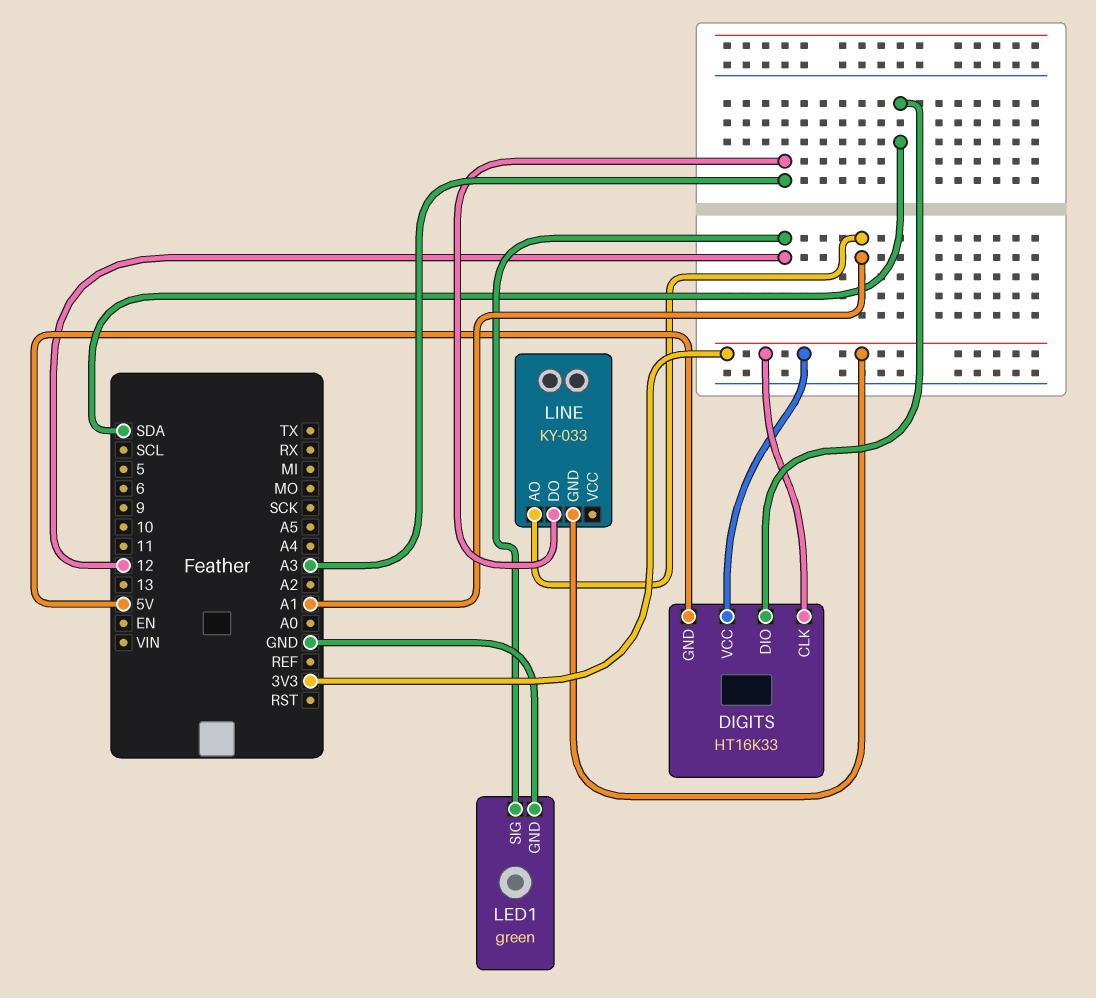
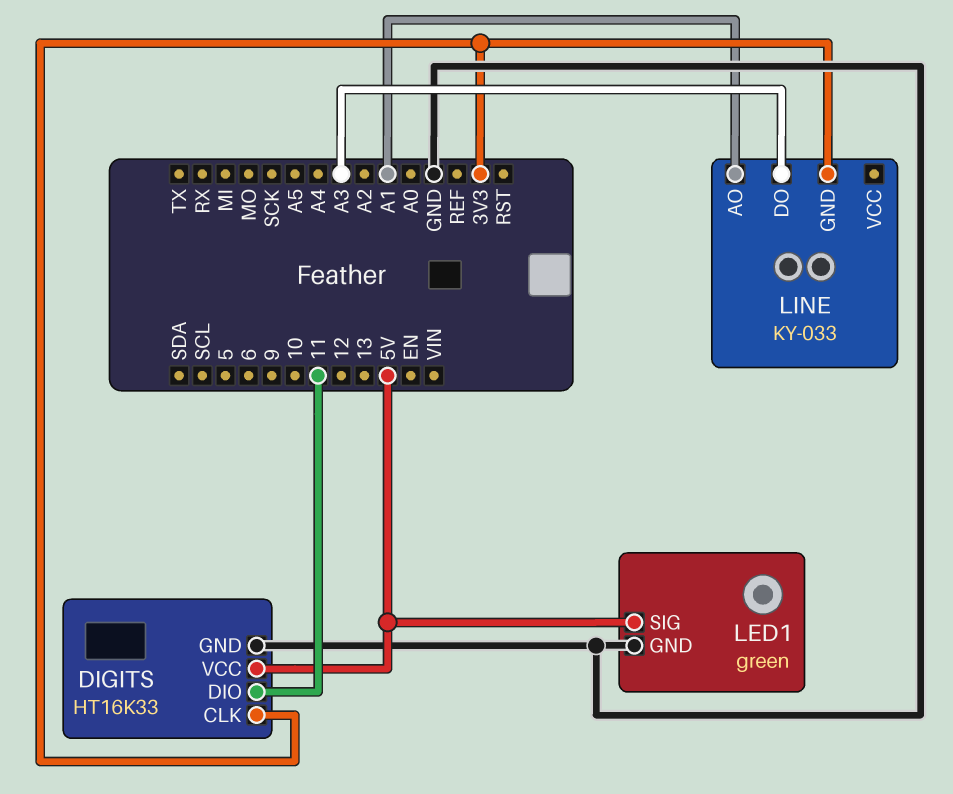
DIGITS pin DIO: SDA -> 11
DIGITS pin GND: 5V -> GND
DIGITS pin VCC: 3V3 -> 5V
LED1 pin SIG: 12 -> 5V

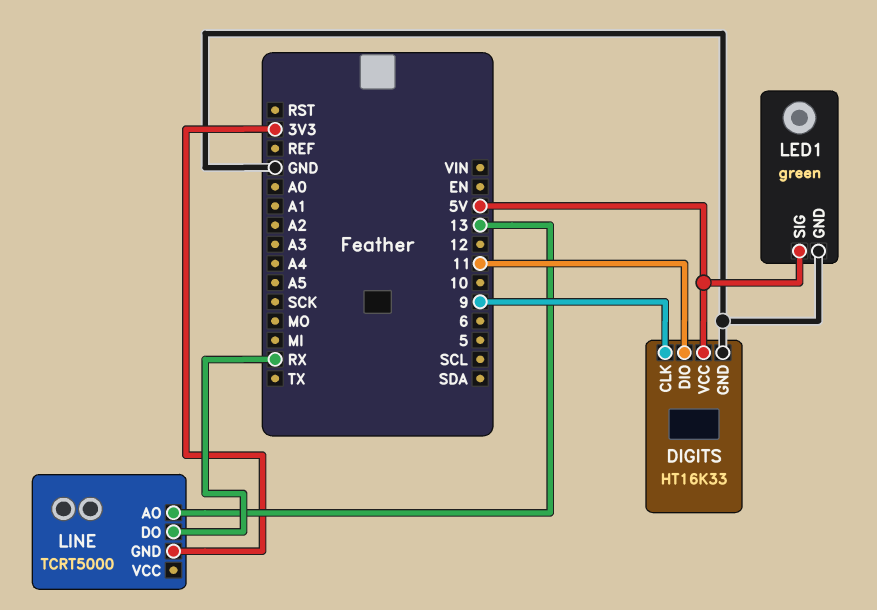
DIGITS pin CLK: 3V3 -> 9
LINE: KY-033 -> TCRT5000
LINE pin AO: A1 -> 13
LINE pin DO: A3 -> RX

